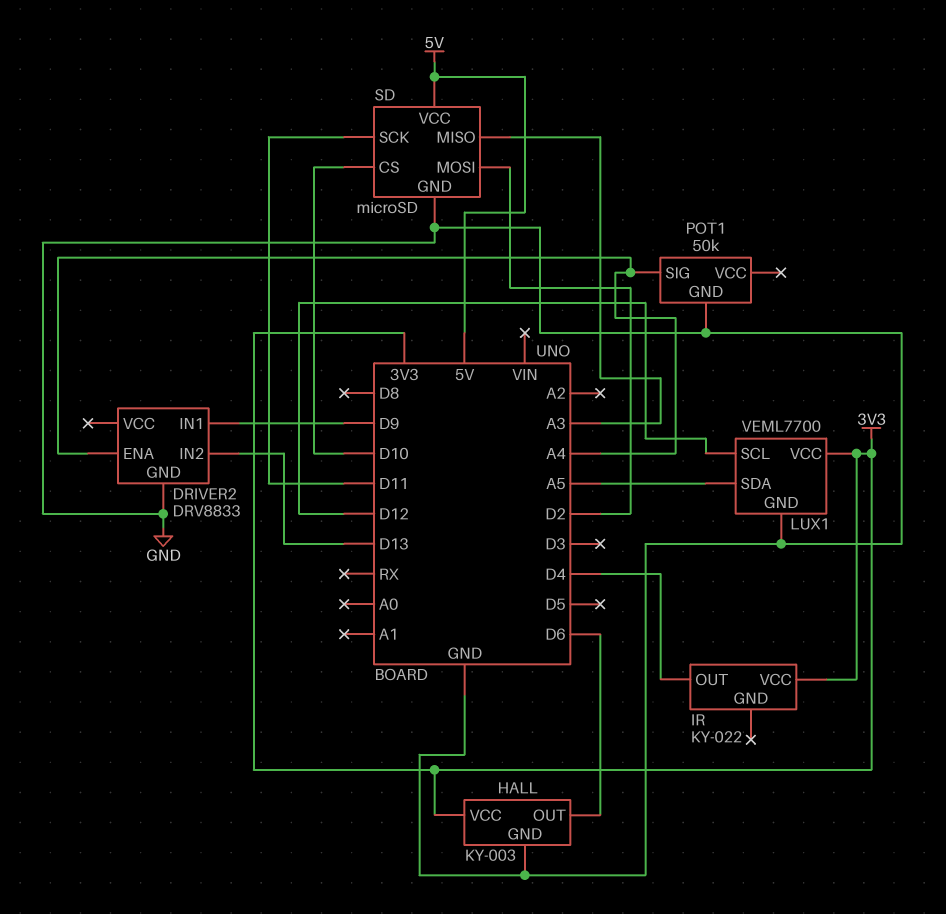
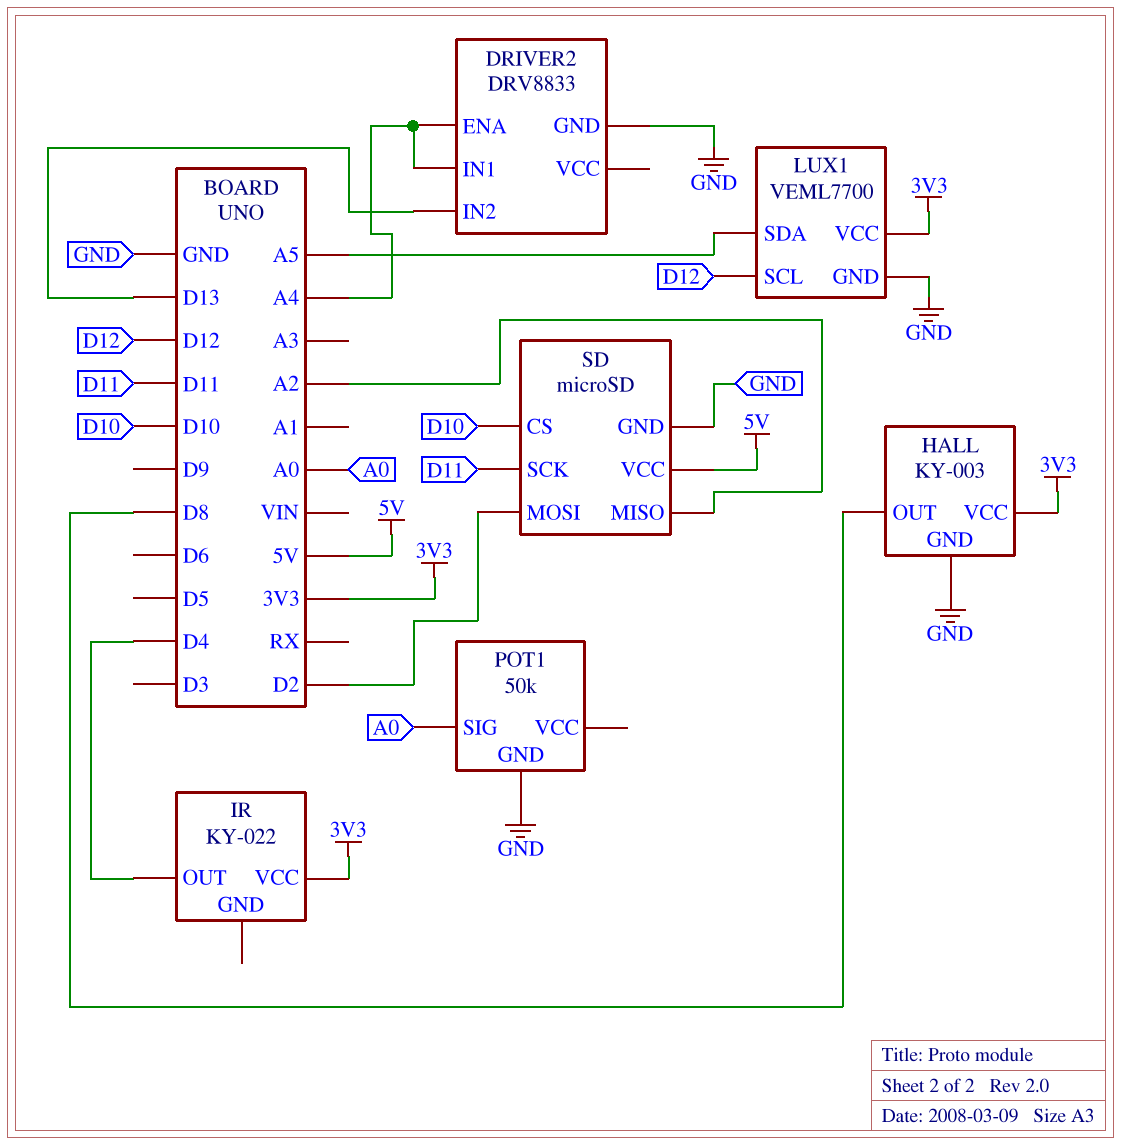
DRIVER2 pin IN1: D9 -> A4
HALL pin OUT: D6 -> D8
POT1 pin SIG: A4 -> A0
SD pin MISO: A3 -> A2

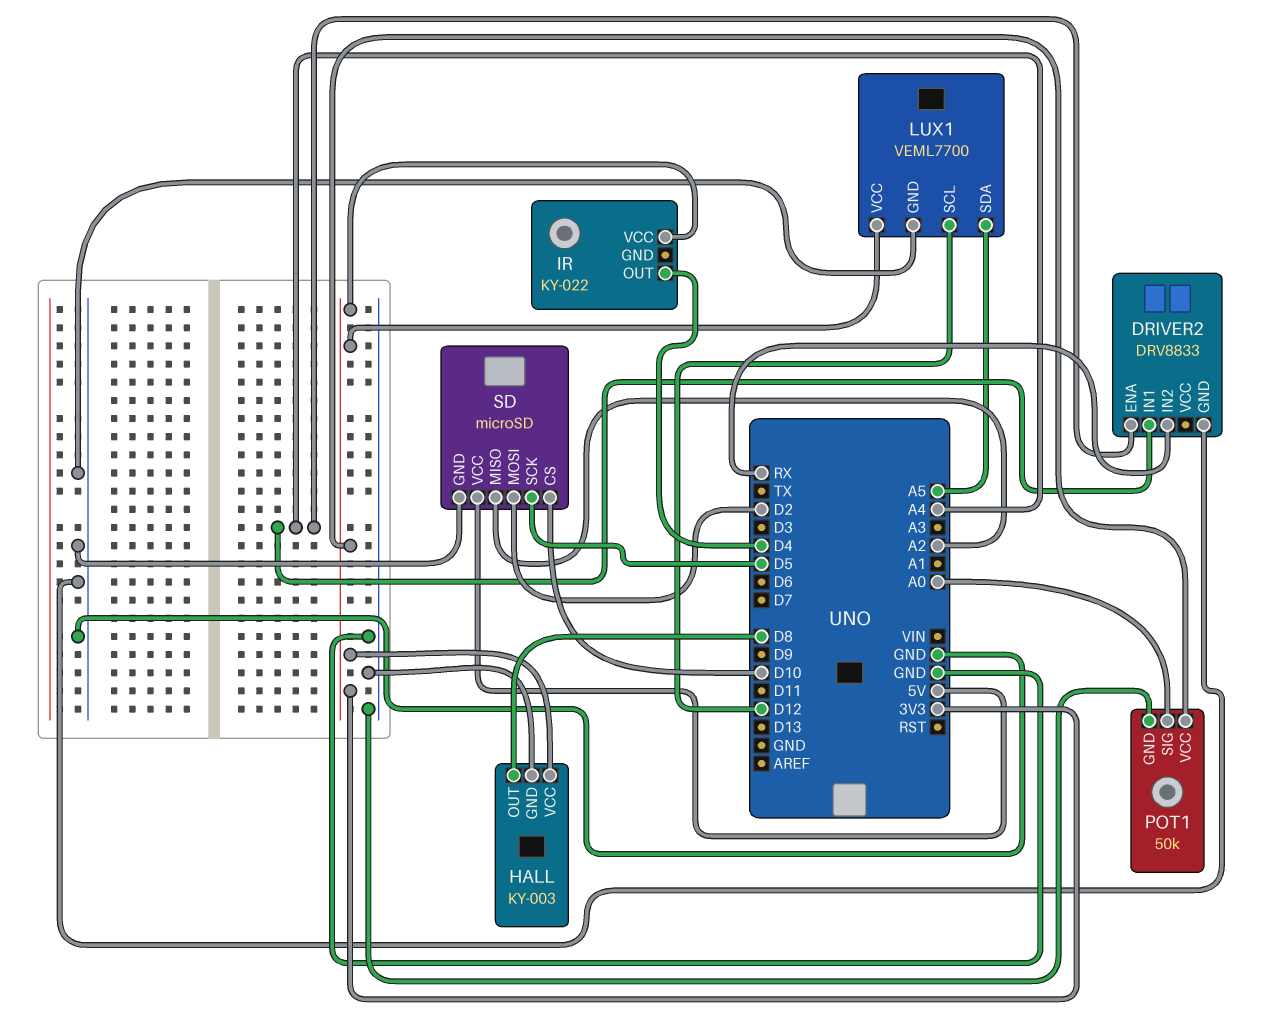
DRIVER2 pin IN2: D13 -> RX
POT1 pin VCC: none -> 3V3
SD pin SCK: D11 -> D5

